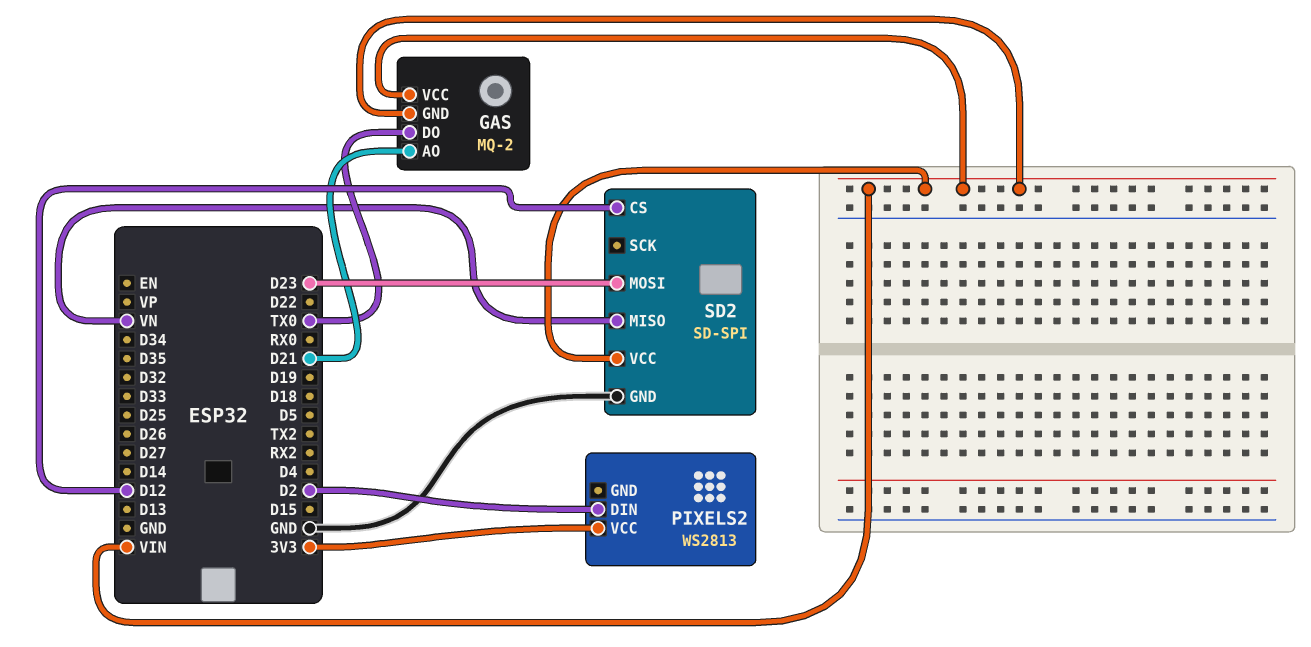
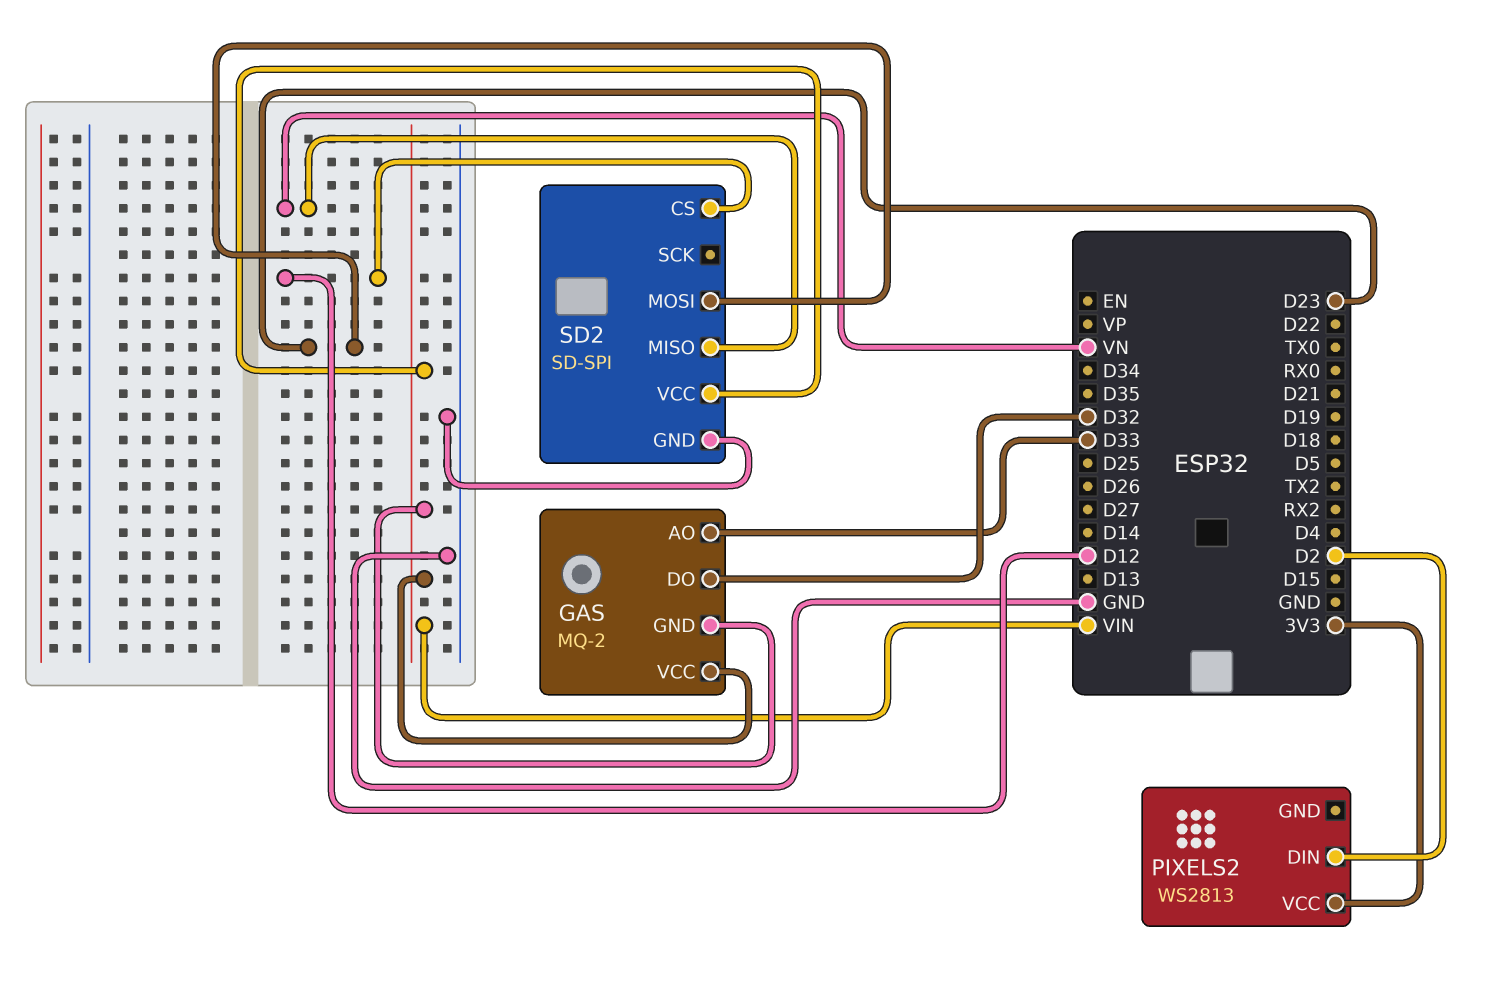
GAS pin AO: D21 -> D33
GAS pin DO: TX0 -> D32

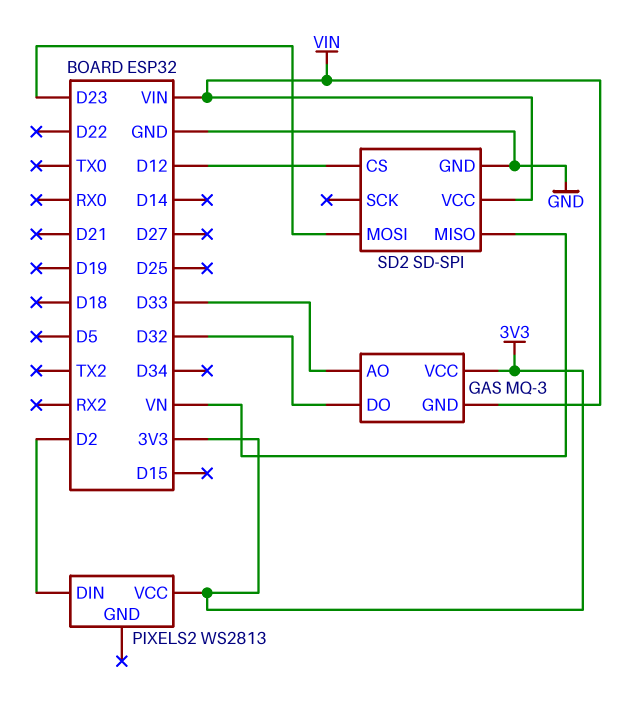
GAS: MQ-2 -> MQ-3
GAS pin VCC: VIN -> 3V3

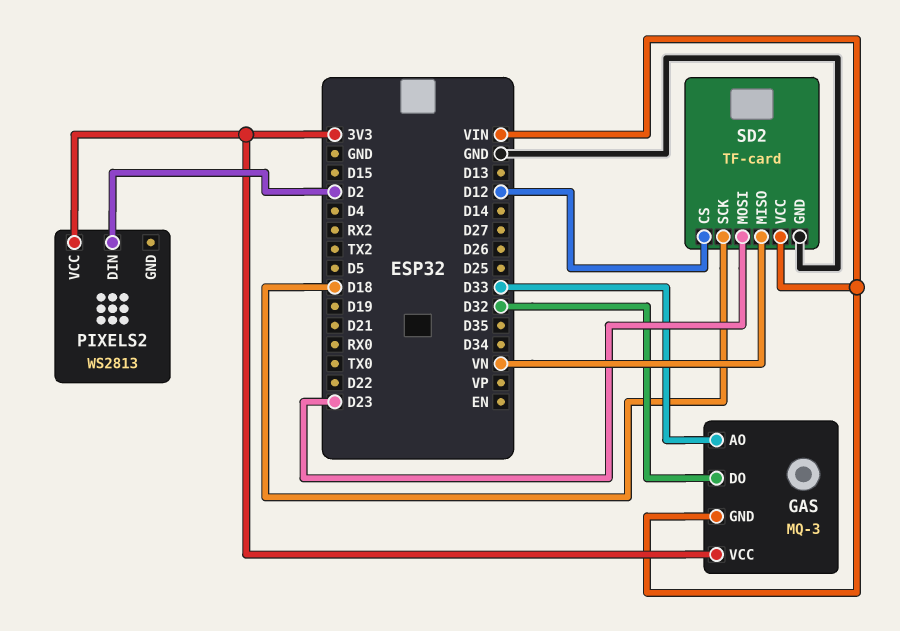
SD2: SD-SPI -> TF-card
SD2 pin SCK: none -> D18

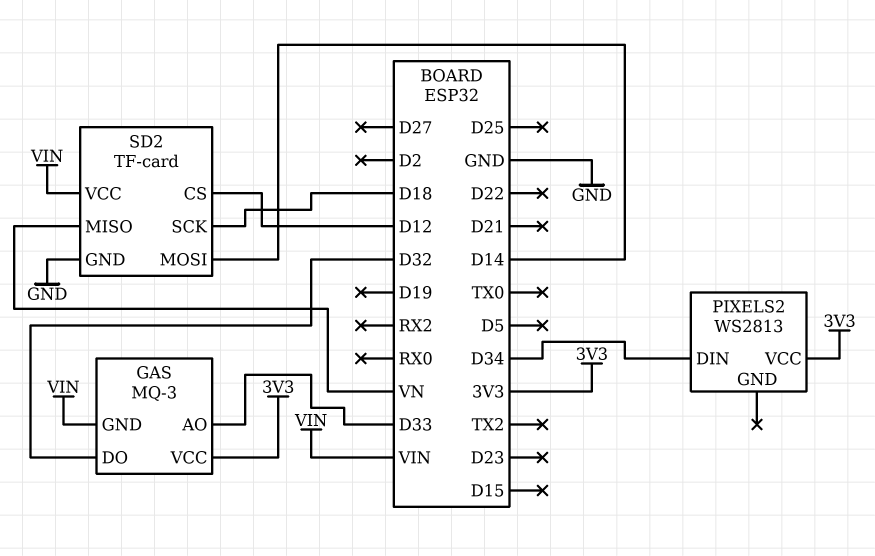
PIXELS2 pin DIN: D2 -> D34
SD2 pin MOSI: D23 -> D14

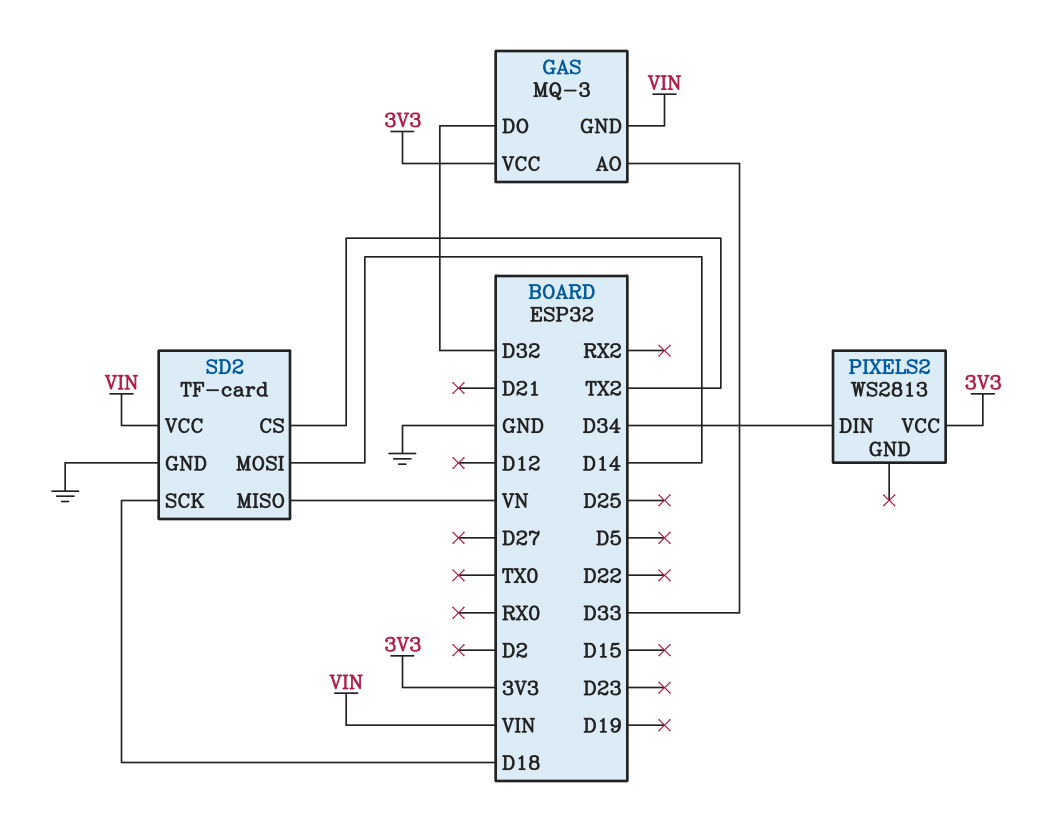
SD2 pin CS: D12 -> TX2

